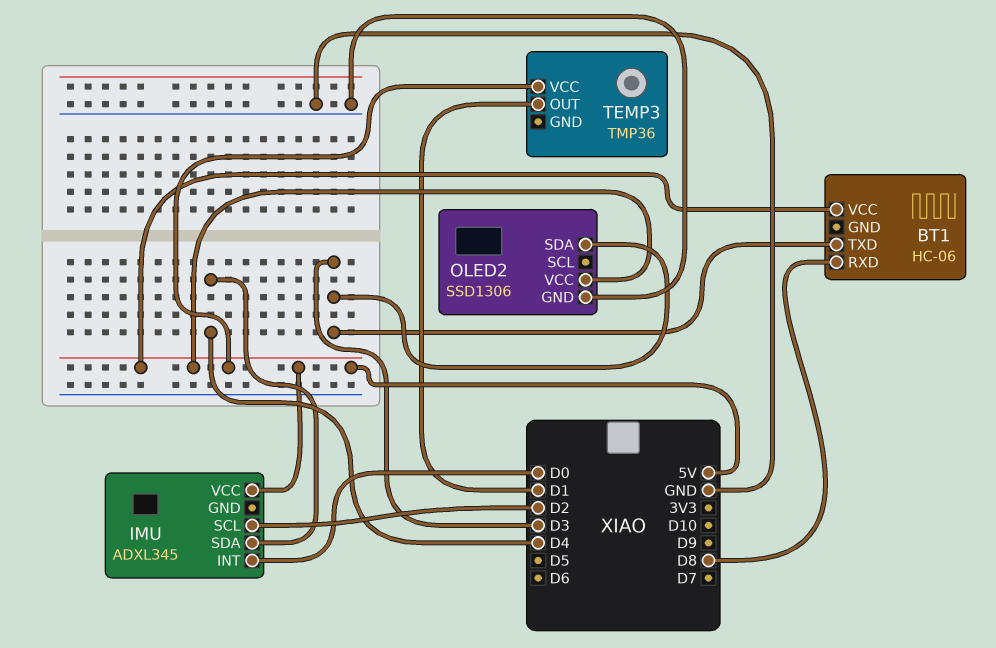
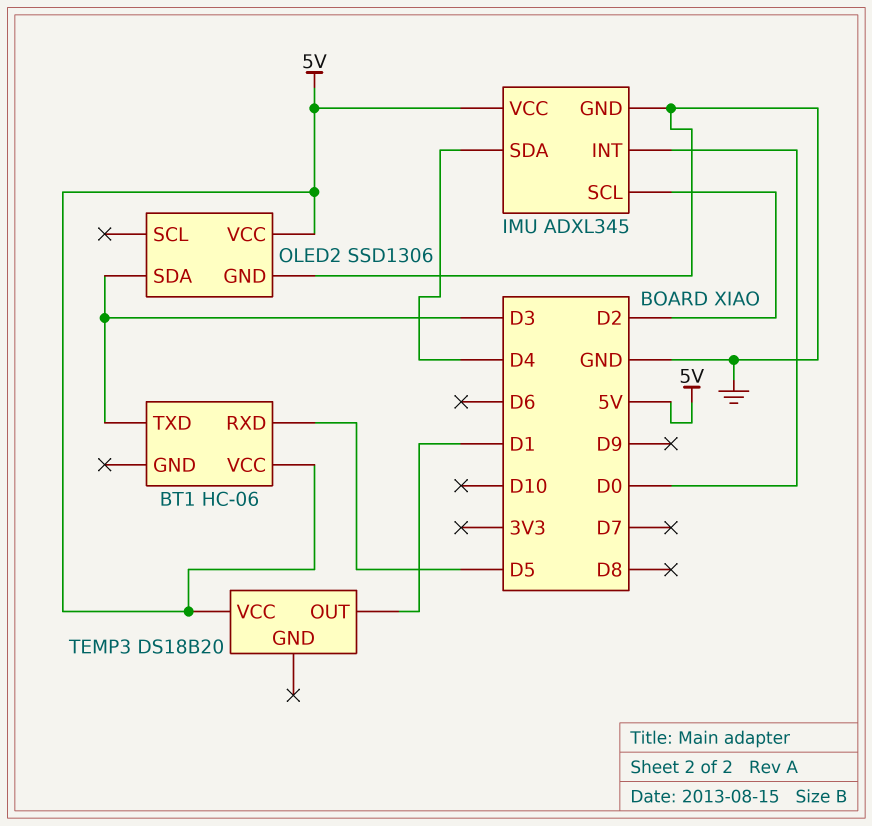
BT1 pin RXD: D8 -> D5
IMU pin GND: none -> GND
TEMP3: TMP36 -> DS18B20

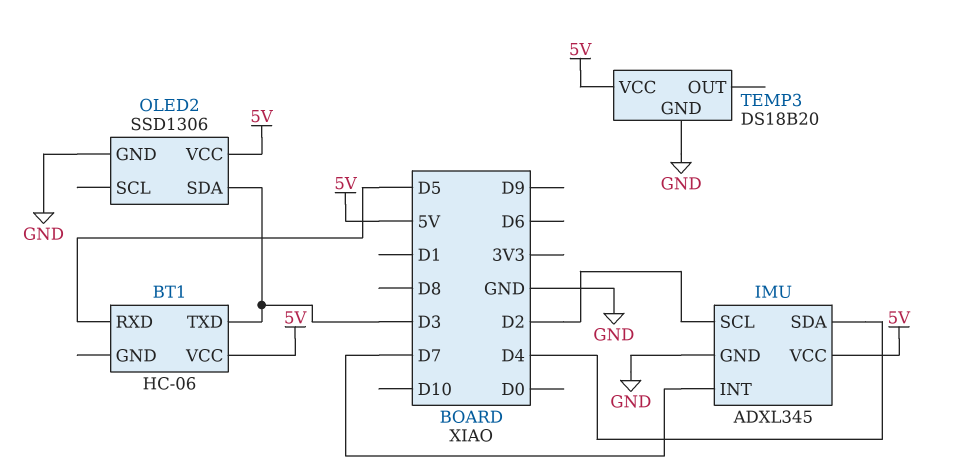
IMU pin INT: D0 -> D7
TEMP3 pin GND: none -> GND
TEMP3 pin OUT: D1 -> none

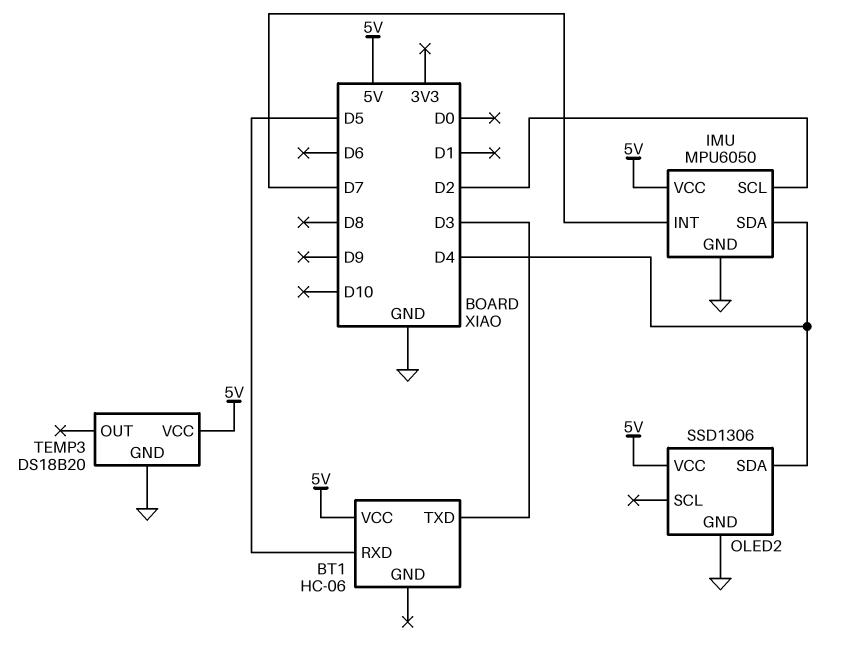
IMU: ADXL345 -> MPU6050
OLED2 pin SDA: D3 -> D4

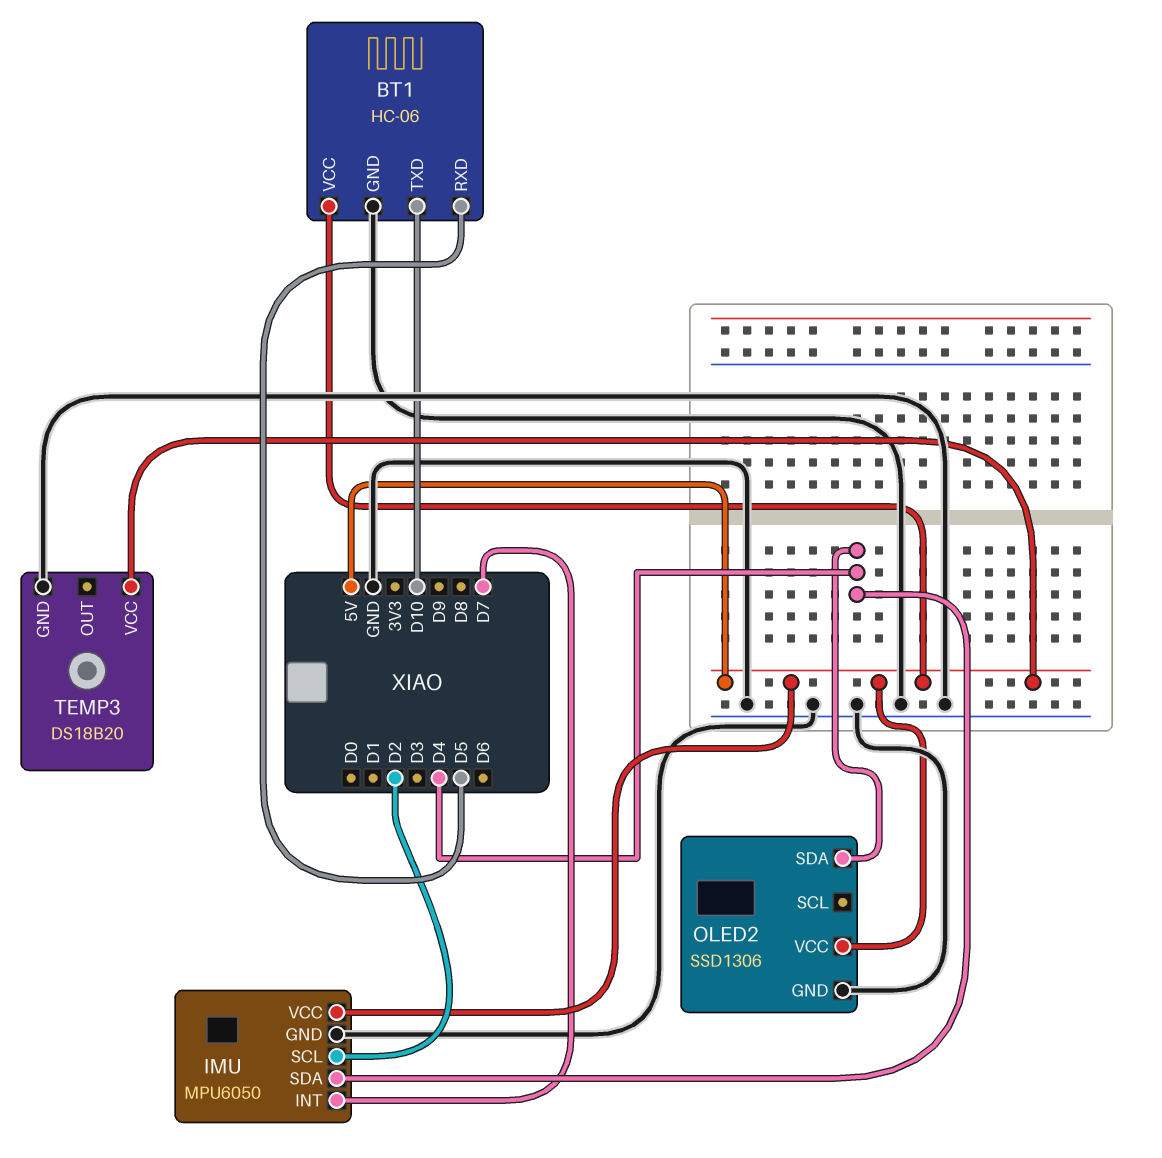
BT1 pin GND: none -> GND
BT1 pin TXD: D3 -> D10

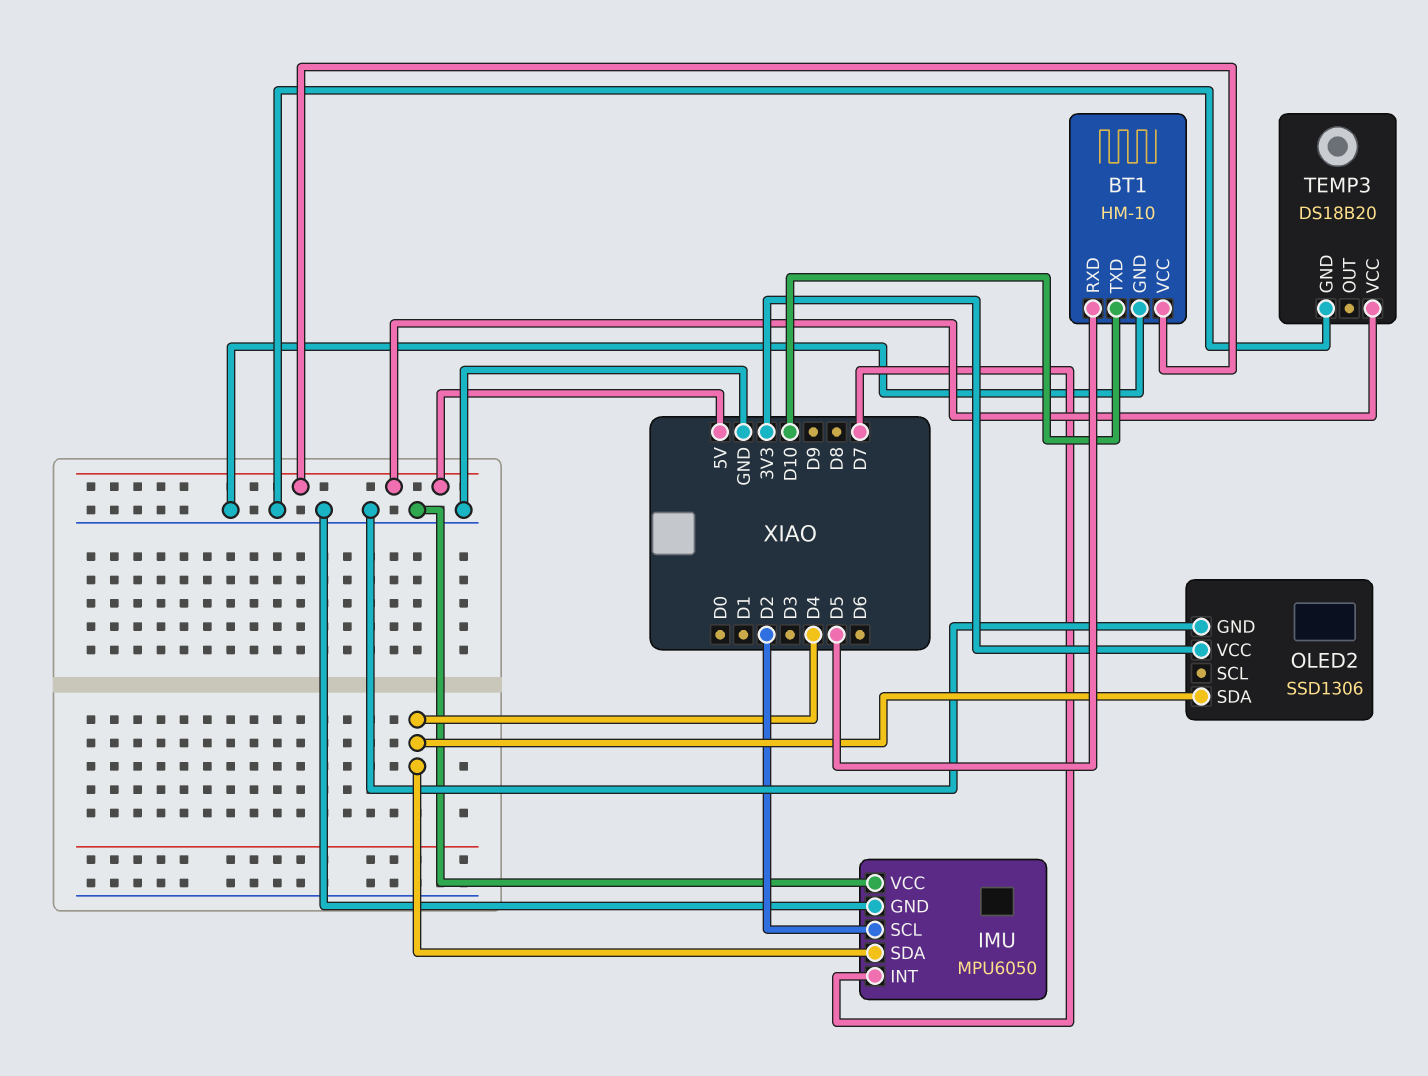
BT1: HC-06 -> HM-10
IMU pin VCC: 5V -> GND
OLED2 pin VCC: 5V -> 3V3

